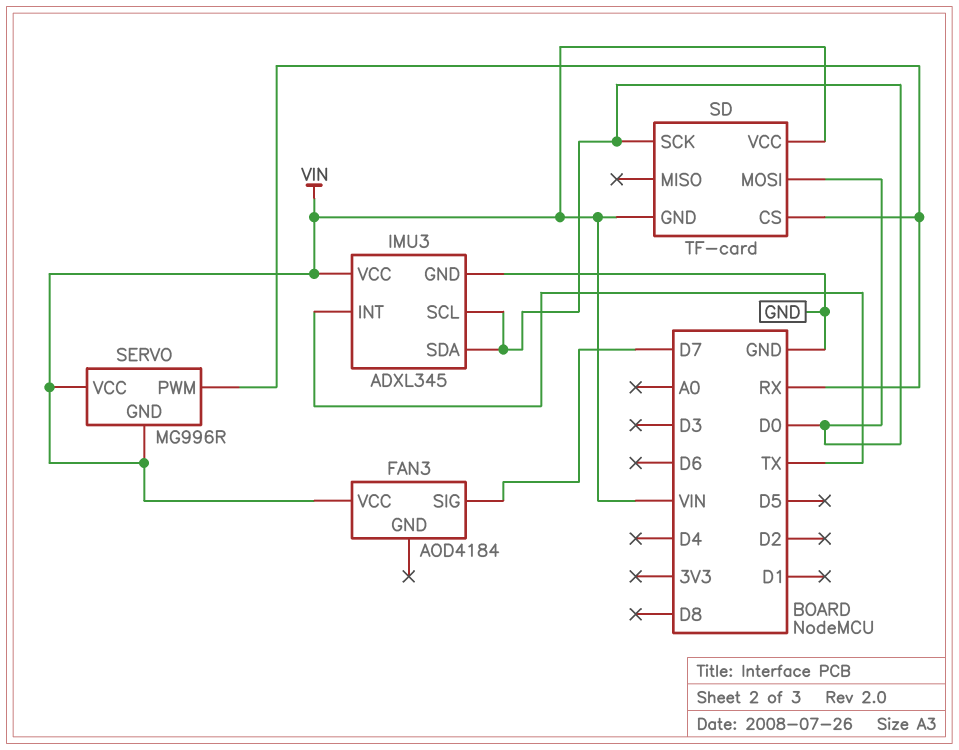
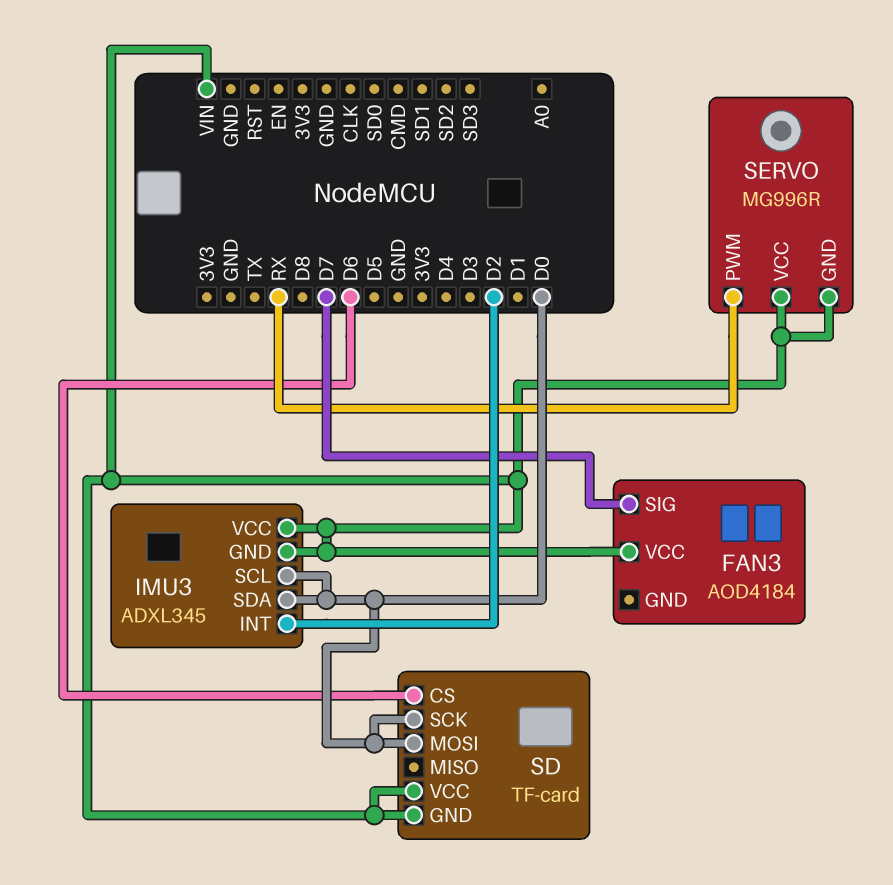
IMU3 pin GND: GND -> VIN
IMU3 pin INT: TX -> D2
SD pin CS: RX -> D6

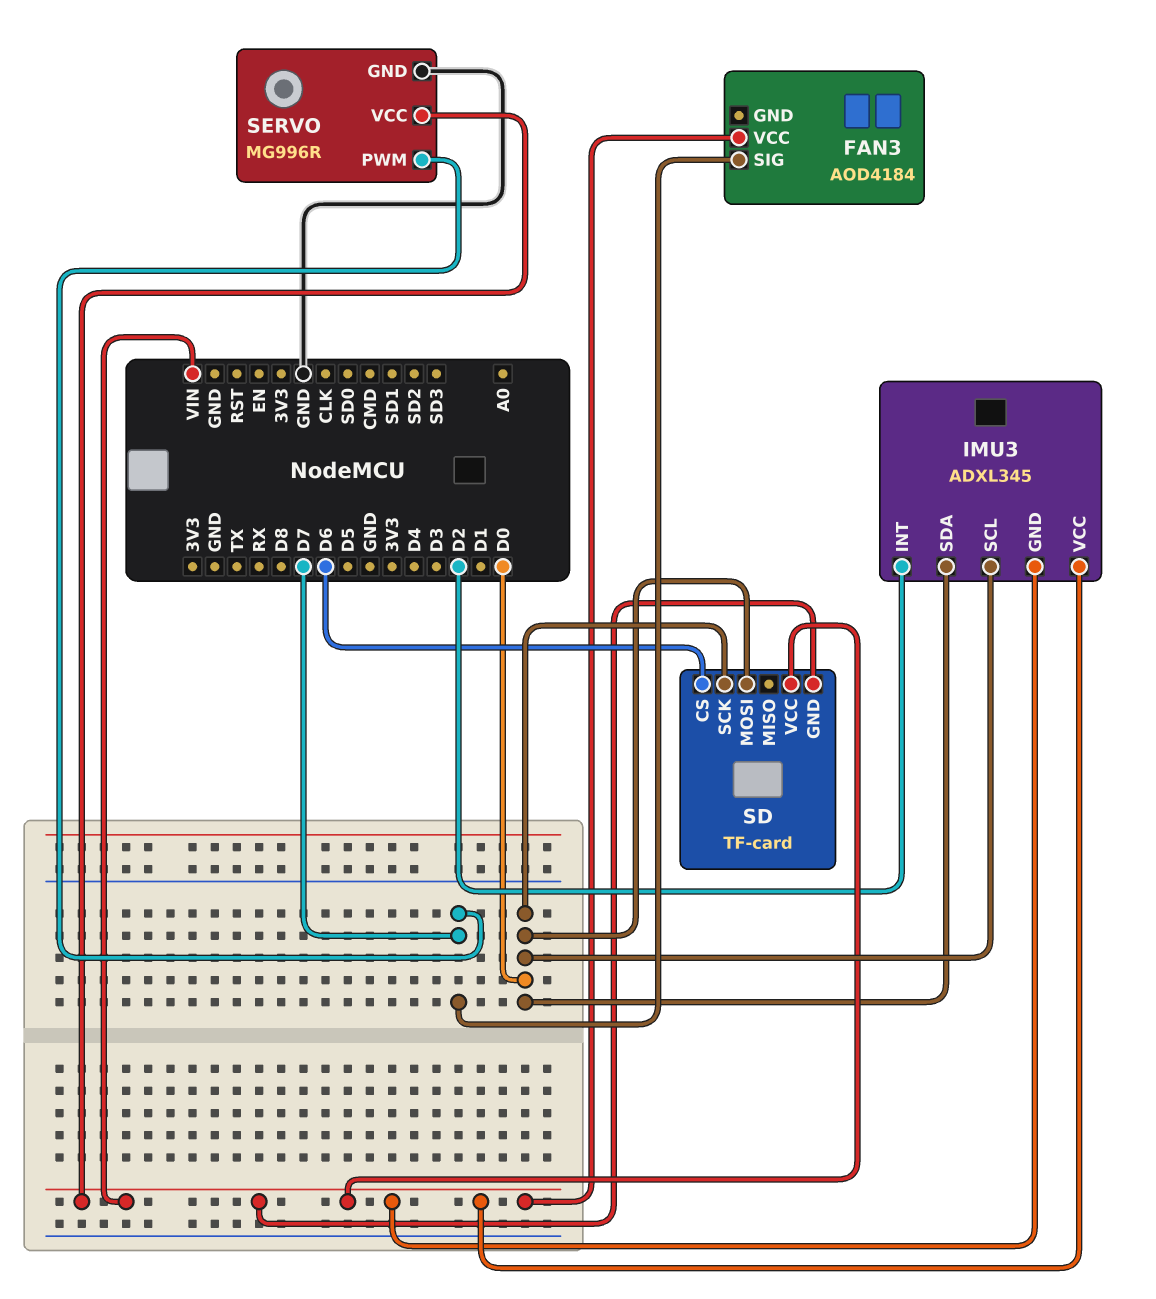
SERVO pin GND: VIN -> GND
SERVO pin PWM: RX -> D7

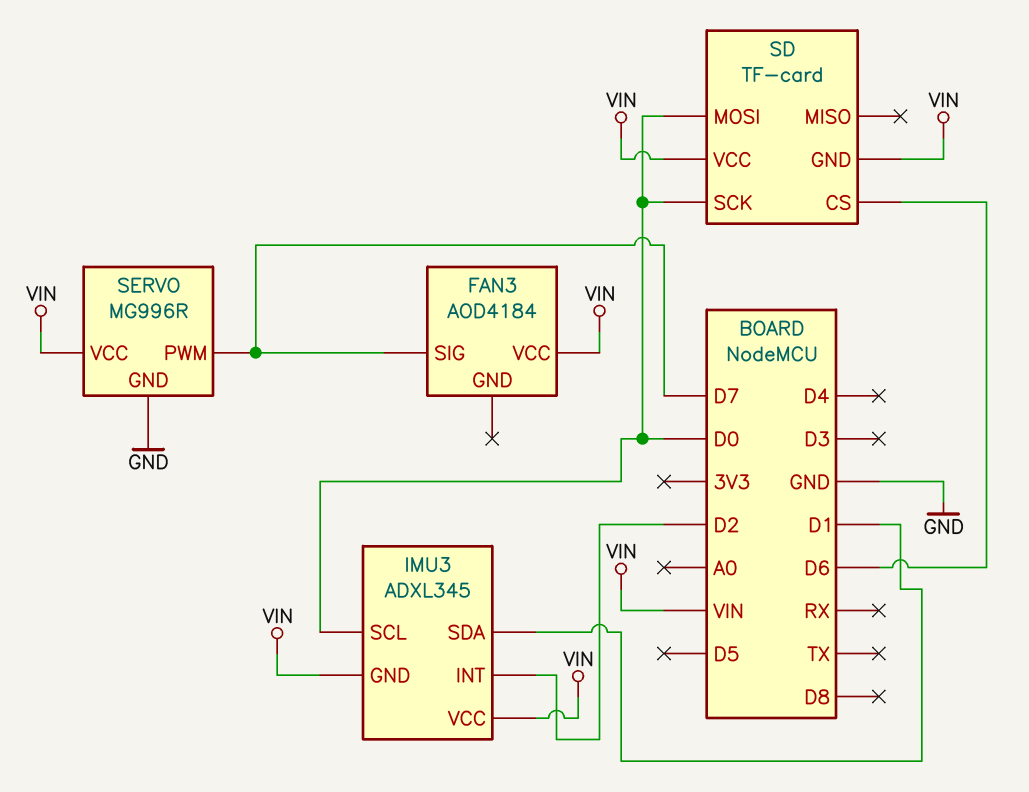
IMU3 pin SDA: D0 -> D1

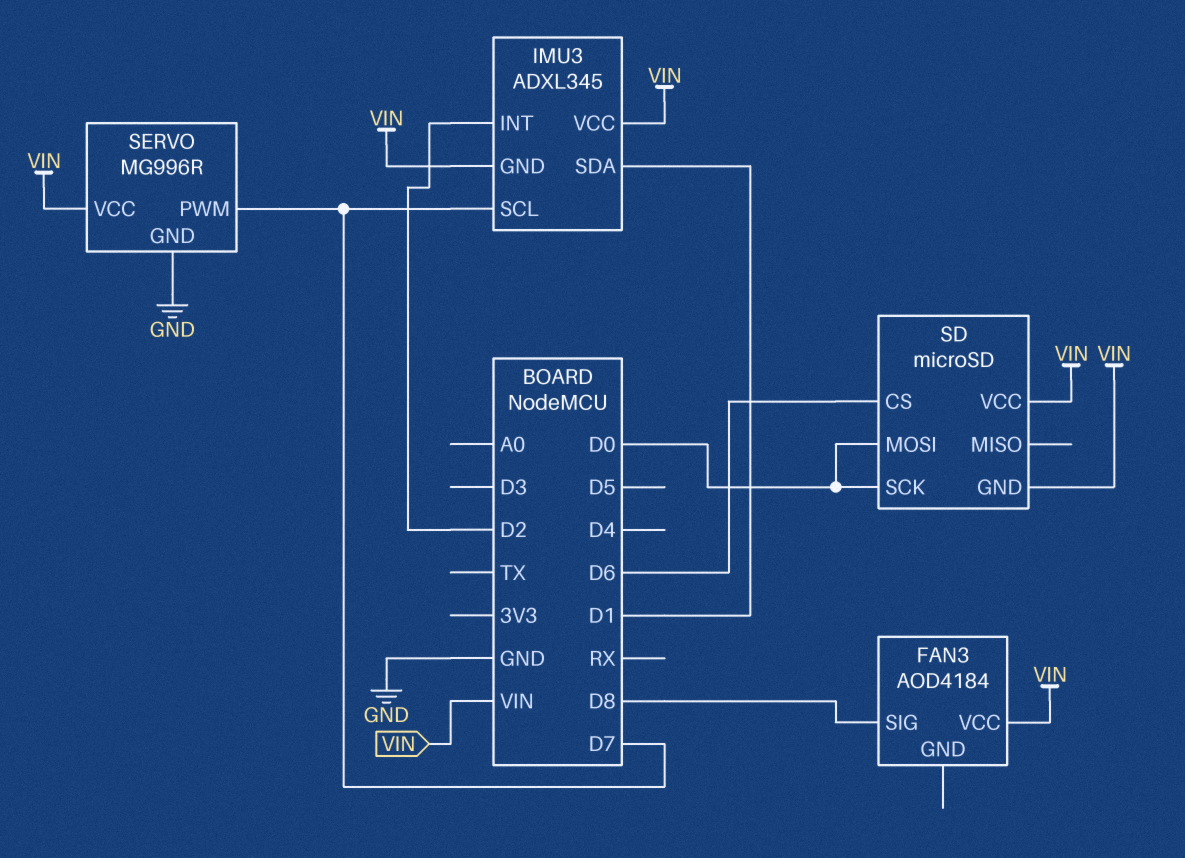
FAN3 pin SIG: D7 -> D8
IMU3 pin SCL: D0 -> D7
SD: TF-card -> microSD

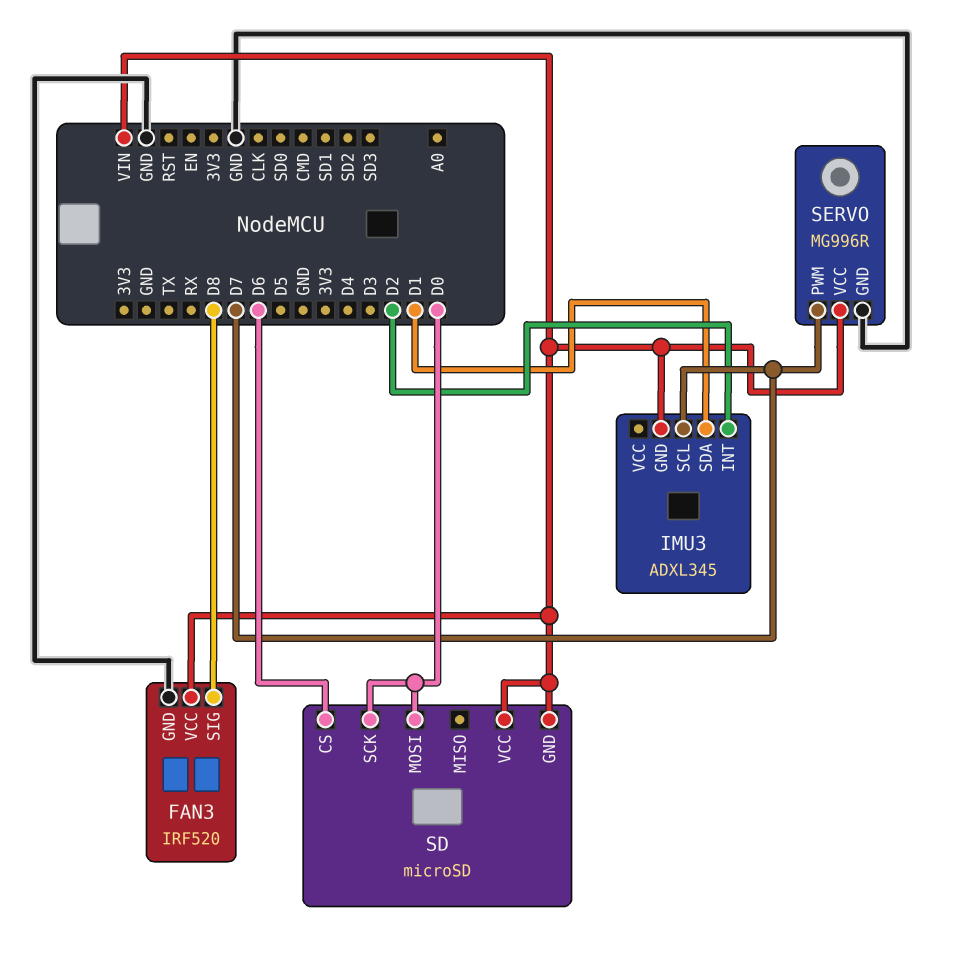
FAN3: AOD4184 -> IRF520
FAN3 pin GND: none -> GND
IMU3 pin VCC: VIN -> none

